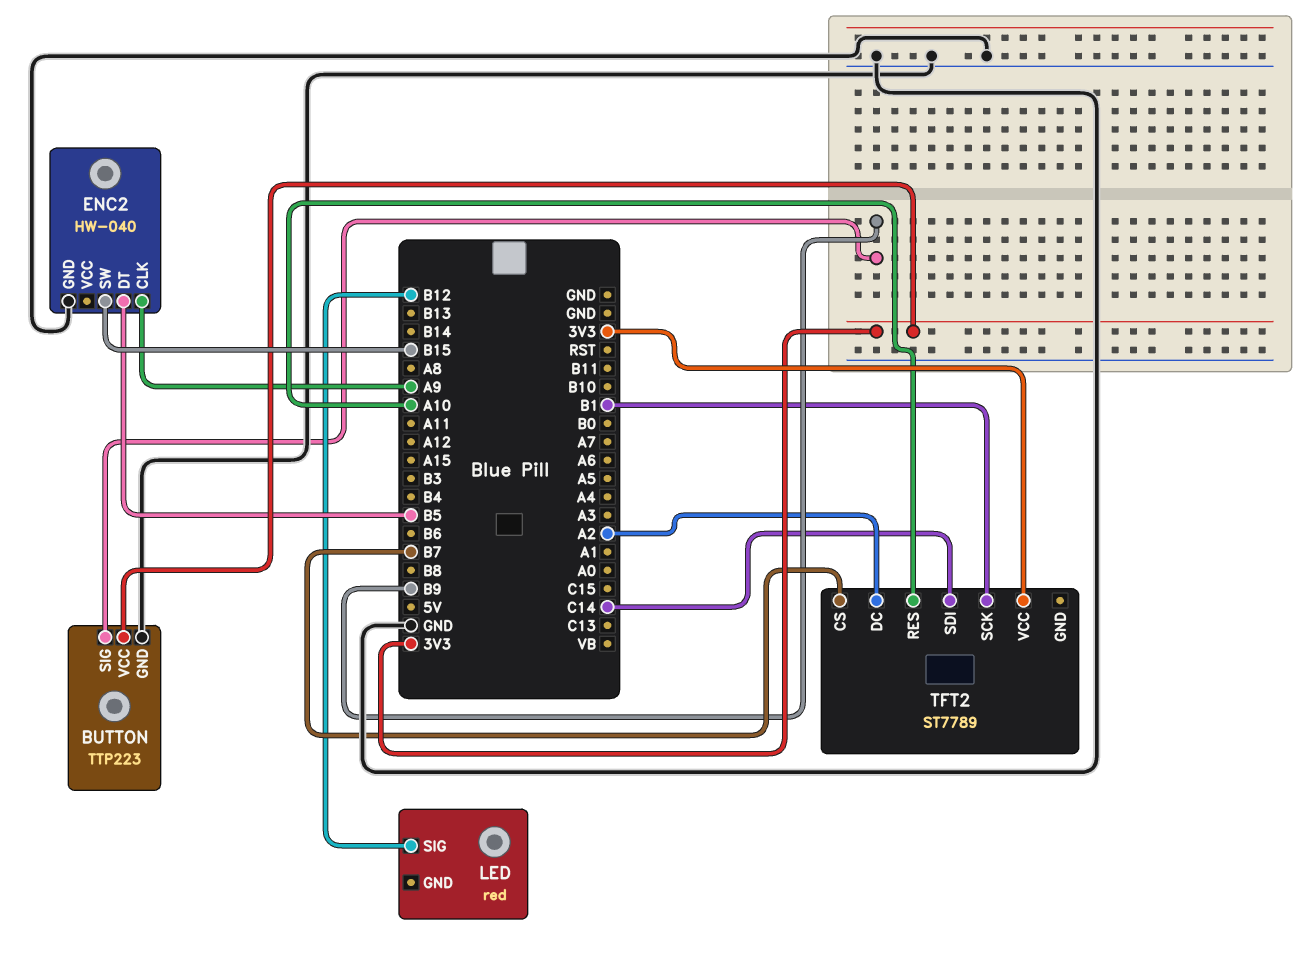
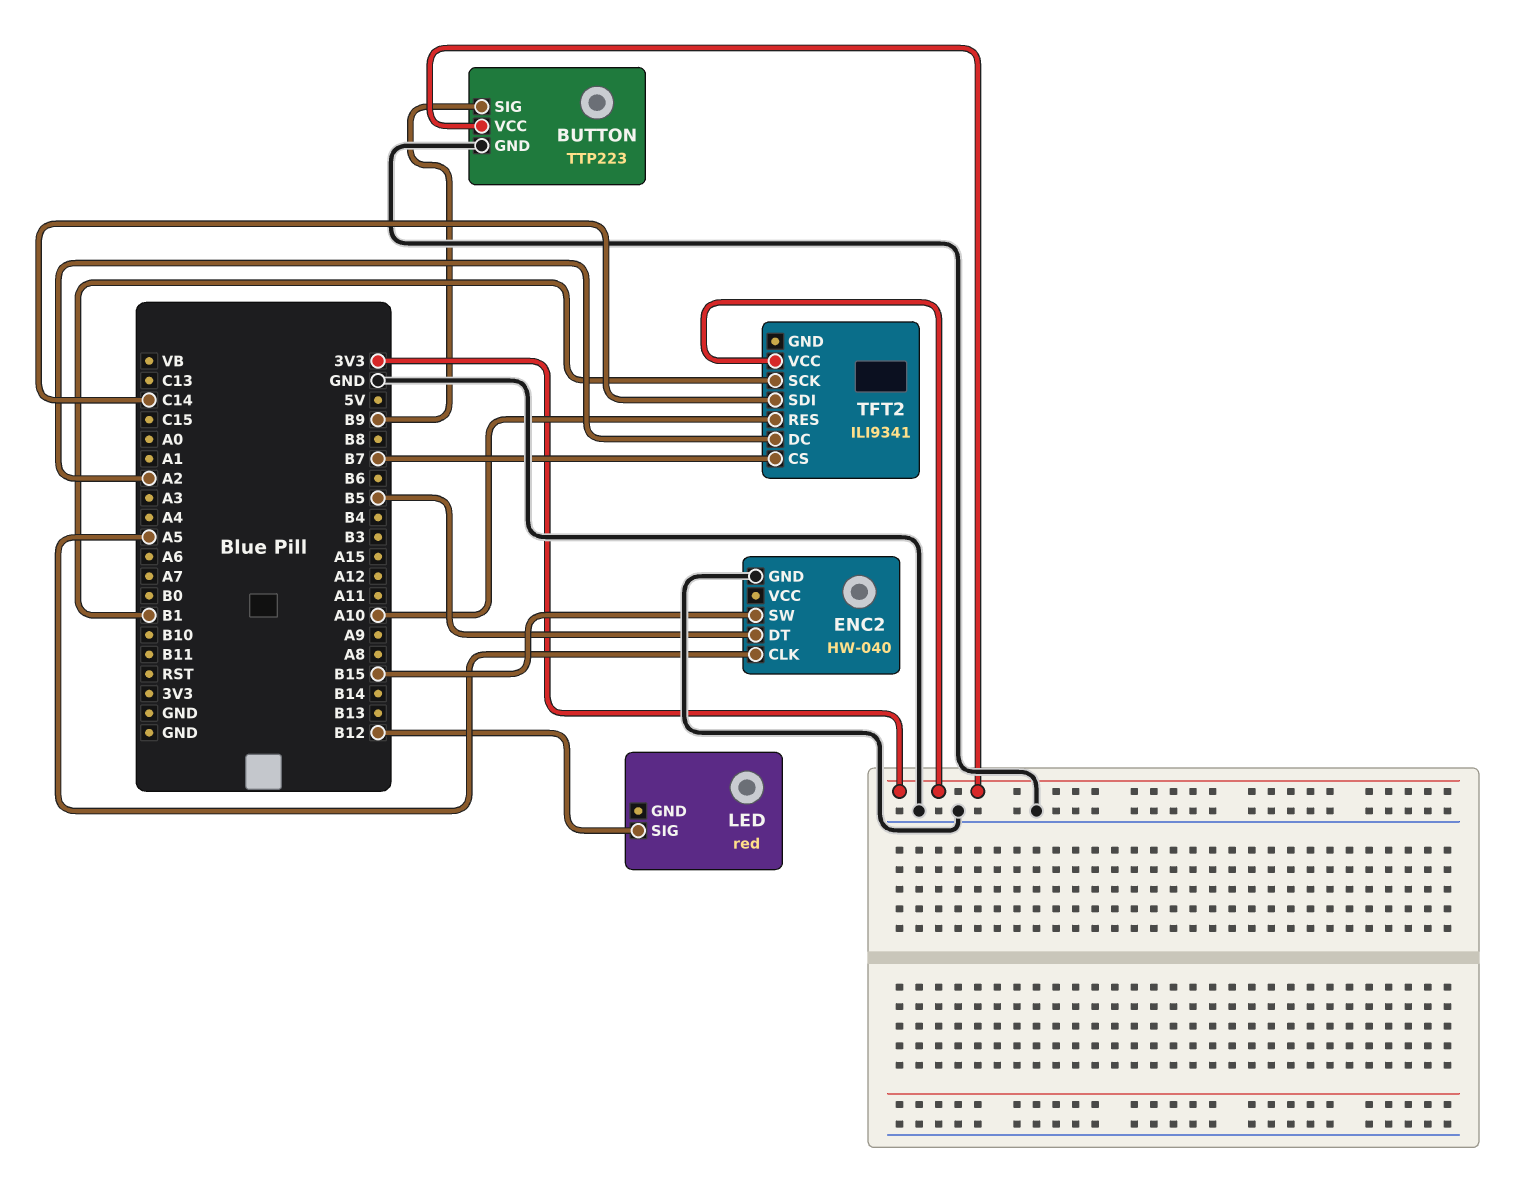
ENC2 pin CLK: A9 -> A5
TFT2: ST7789 -> ILI9341

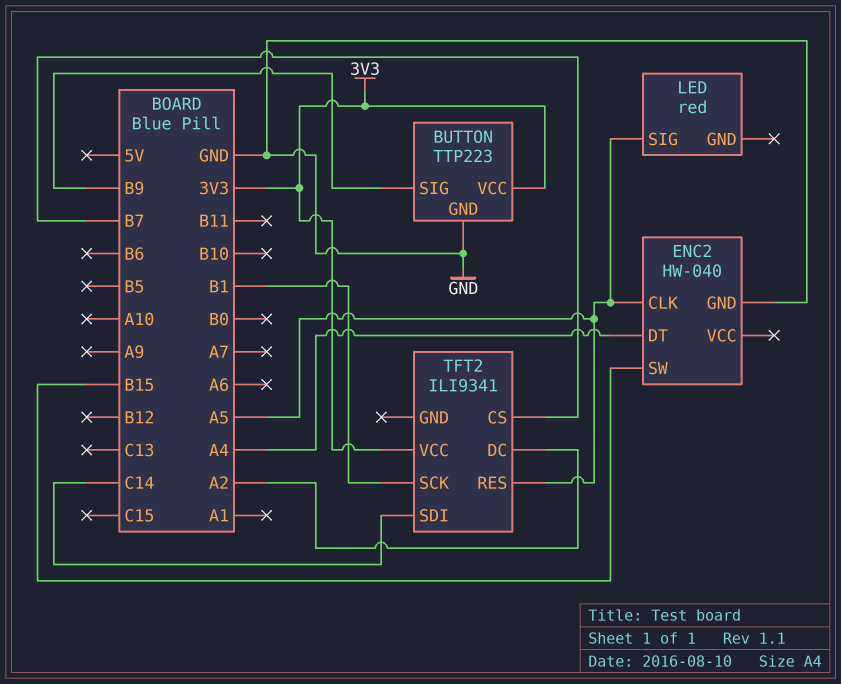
ENC2 pin DT: B5 -> A4
LED pin SIG: B12 -> A5
TFT2 pin RES: A10 -> A5

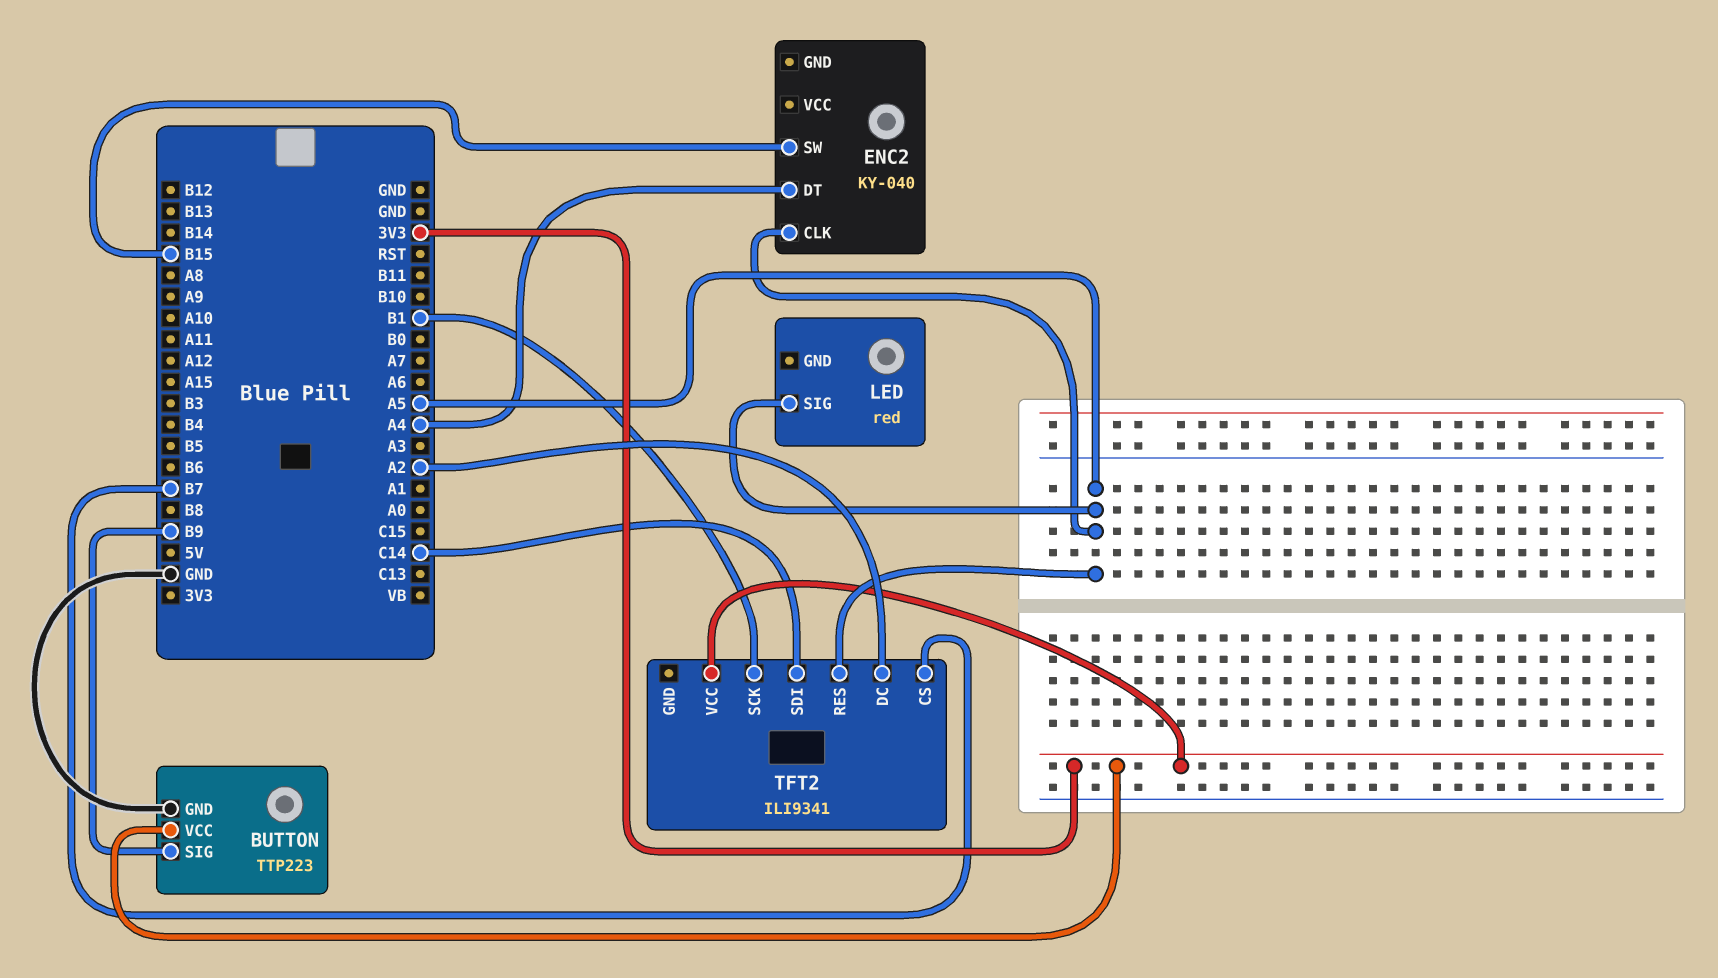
ENC2: HW-040 -> KY-040
ENC2 pin GND: GND -> none

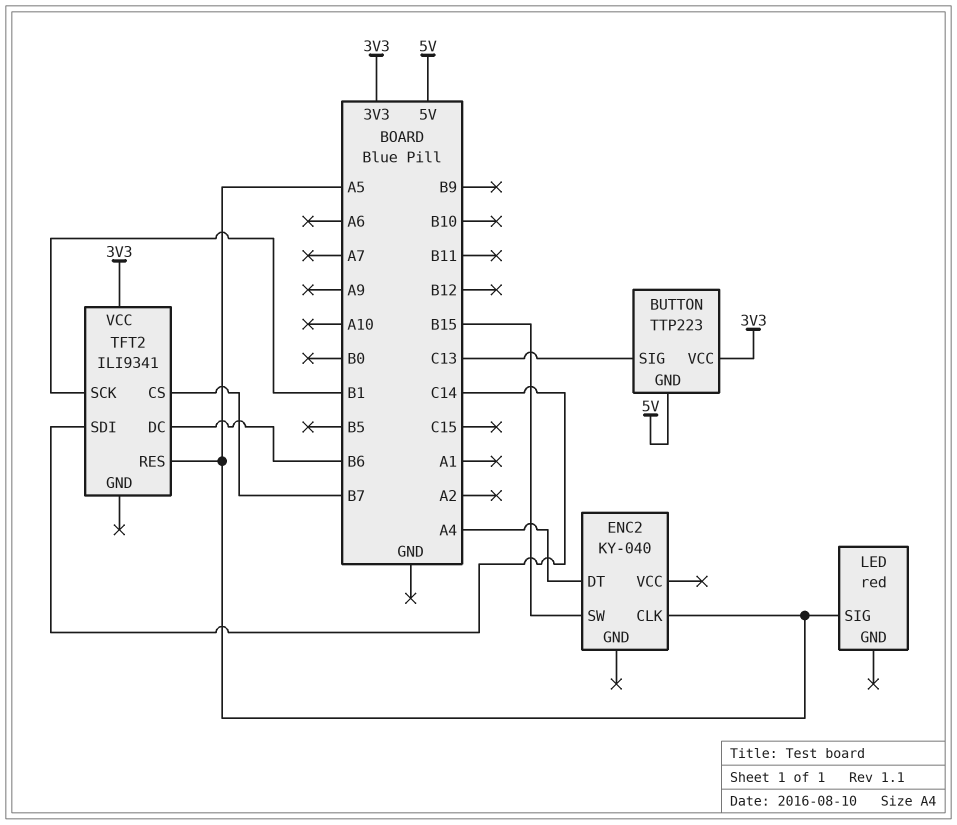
BUTTON pin GND: GND -> 5V
BUTTON pin SIG: B9 -> C13
TFT2 pin DC: A2 -> B6

